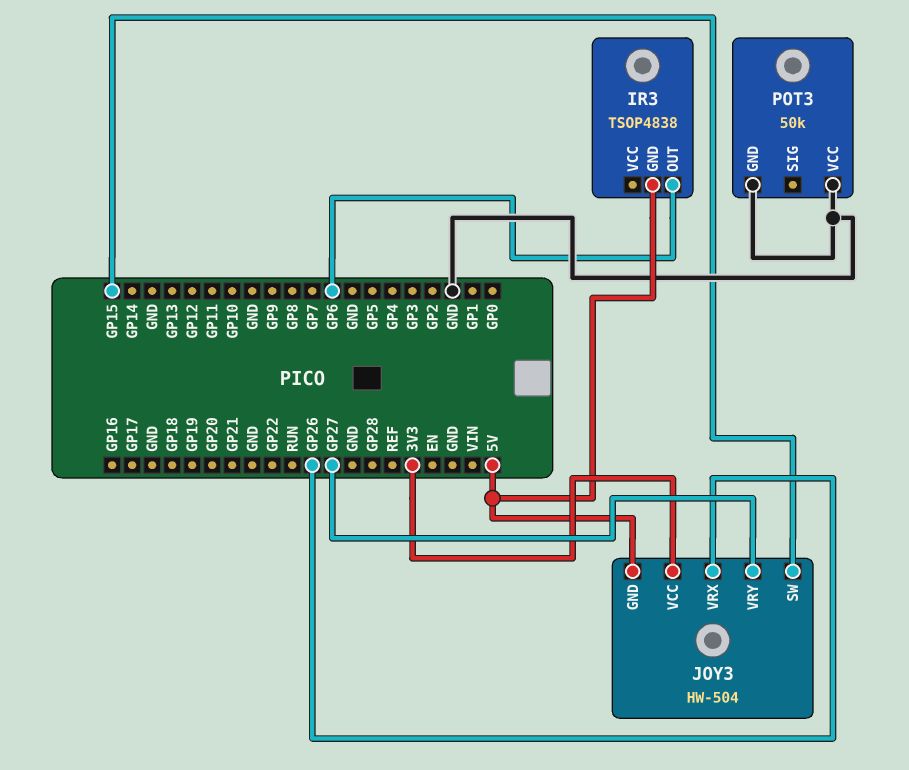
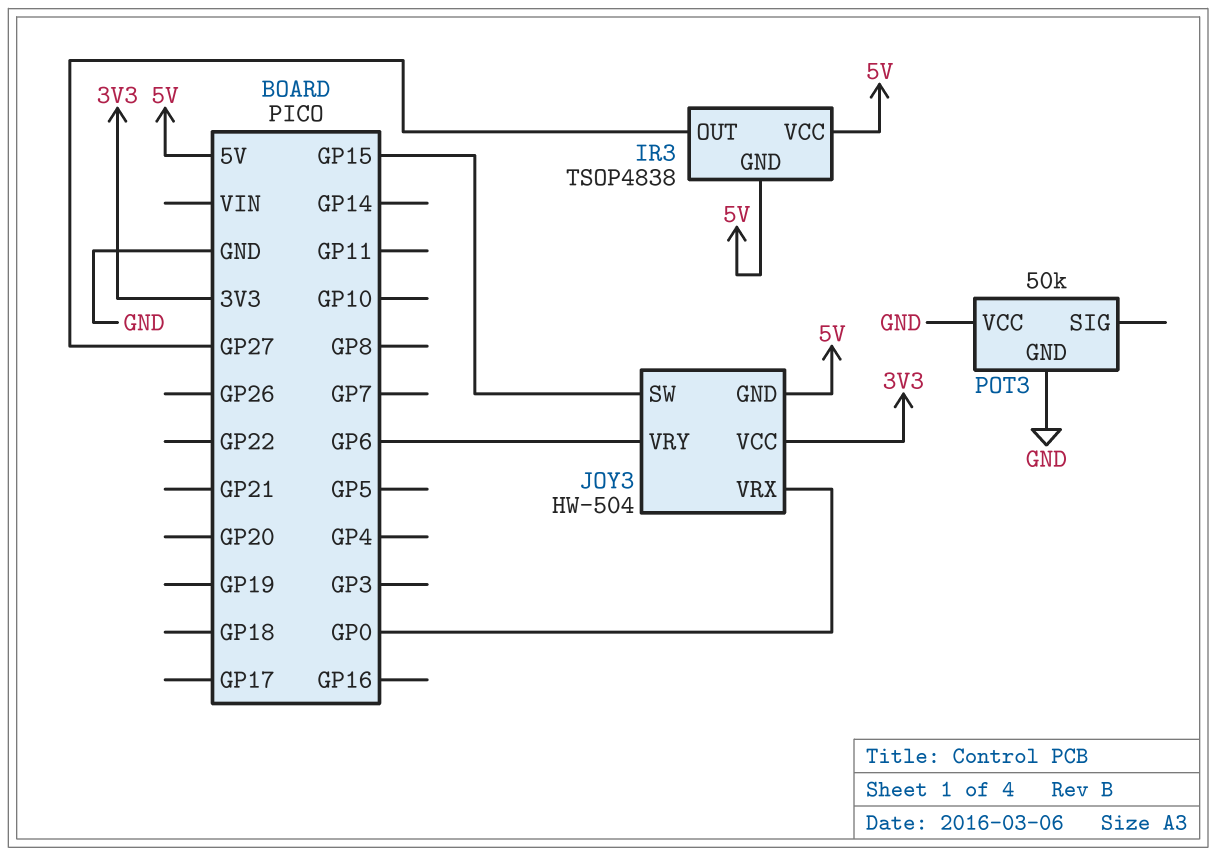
IR3 pin OUT: GP6 -> GP27
IR3 pin VCC: none -> 5V
JOY3 pin VRX: GP26 -> GP0
JOY3 pin VRY: GP27 -> GP6

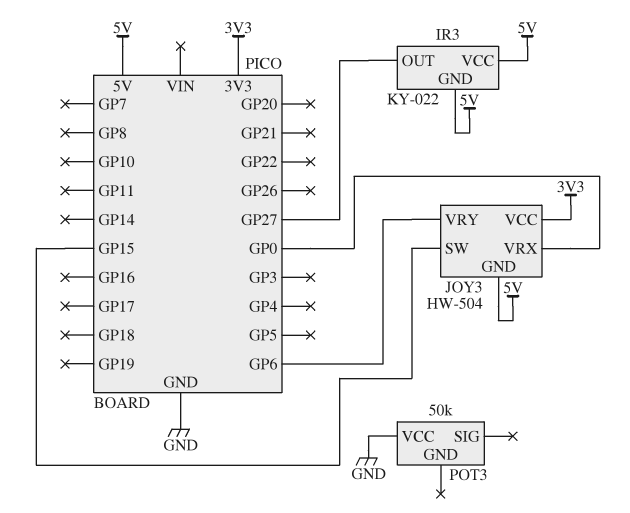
IR3: TSOP4838 -> KY-022
POT3 pin GND: GND -> none

